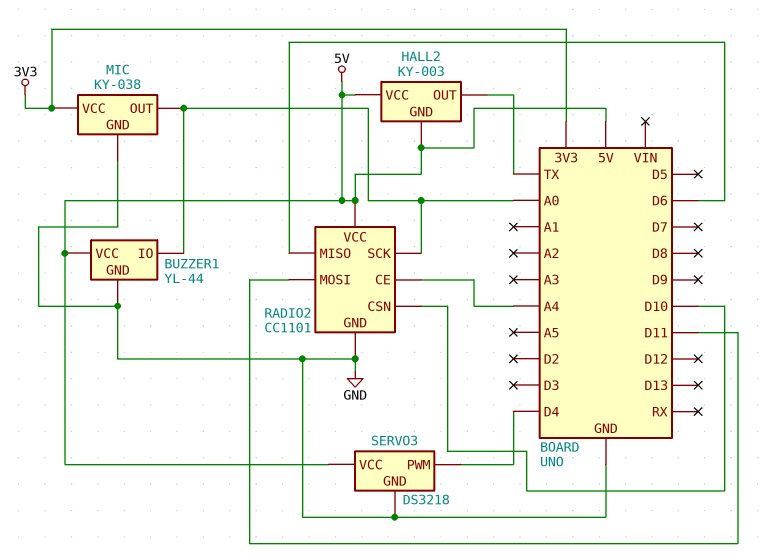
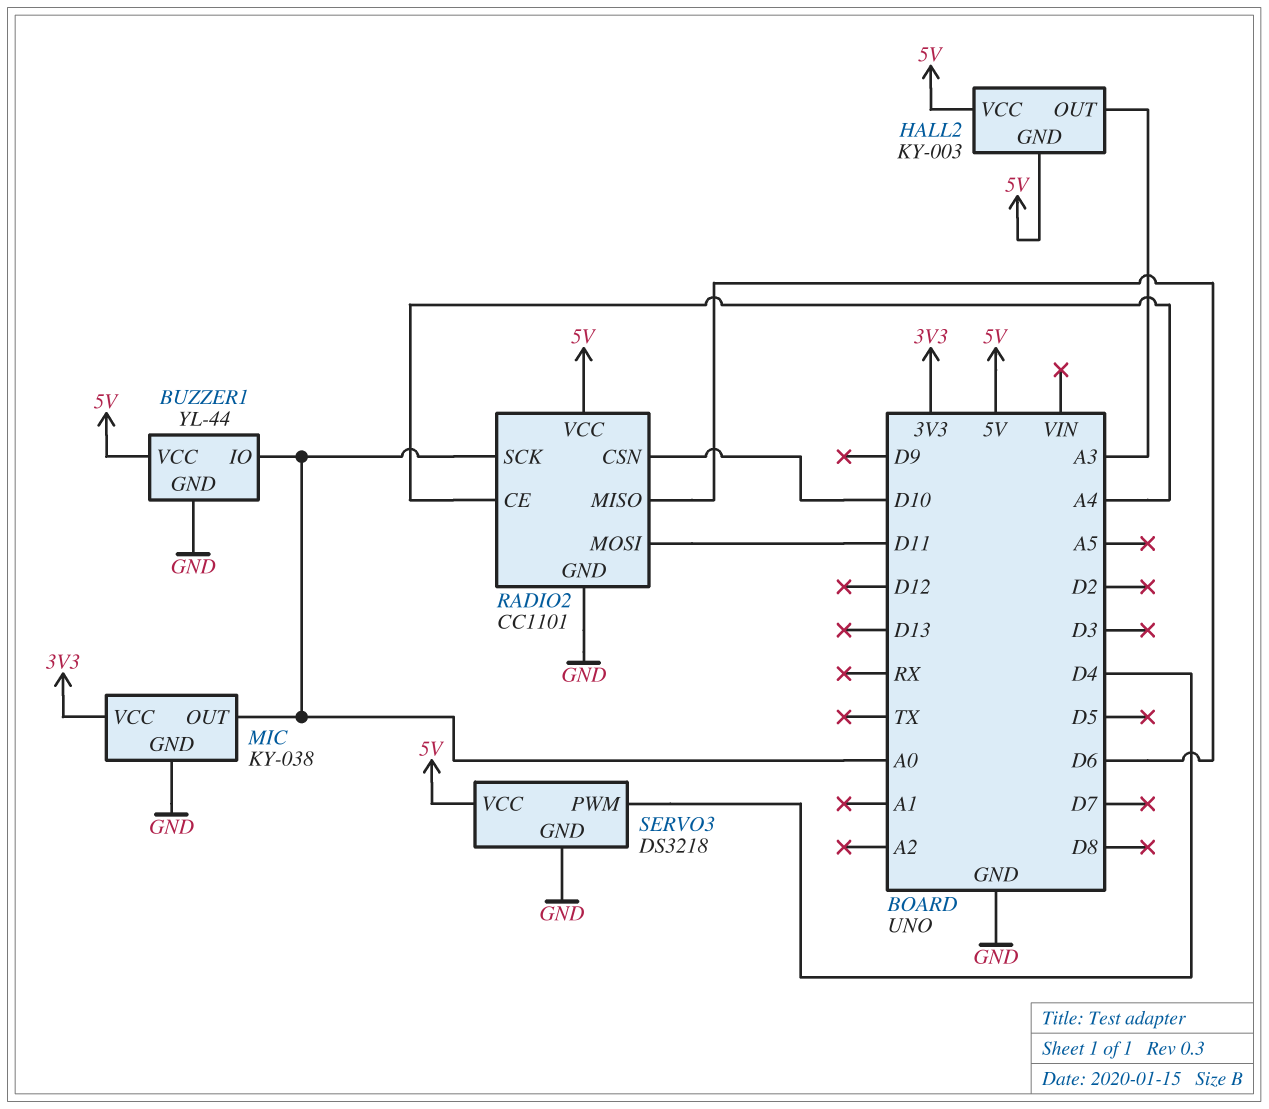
HALL2 pin OUT: TX -> A3

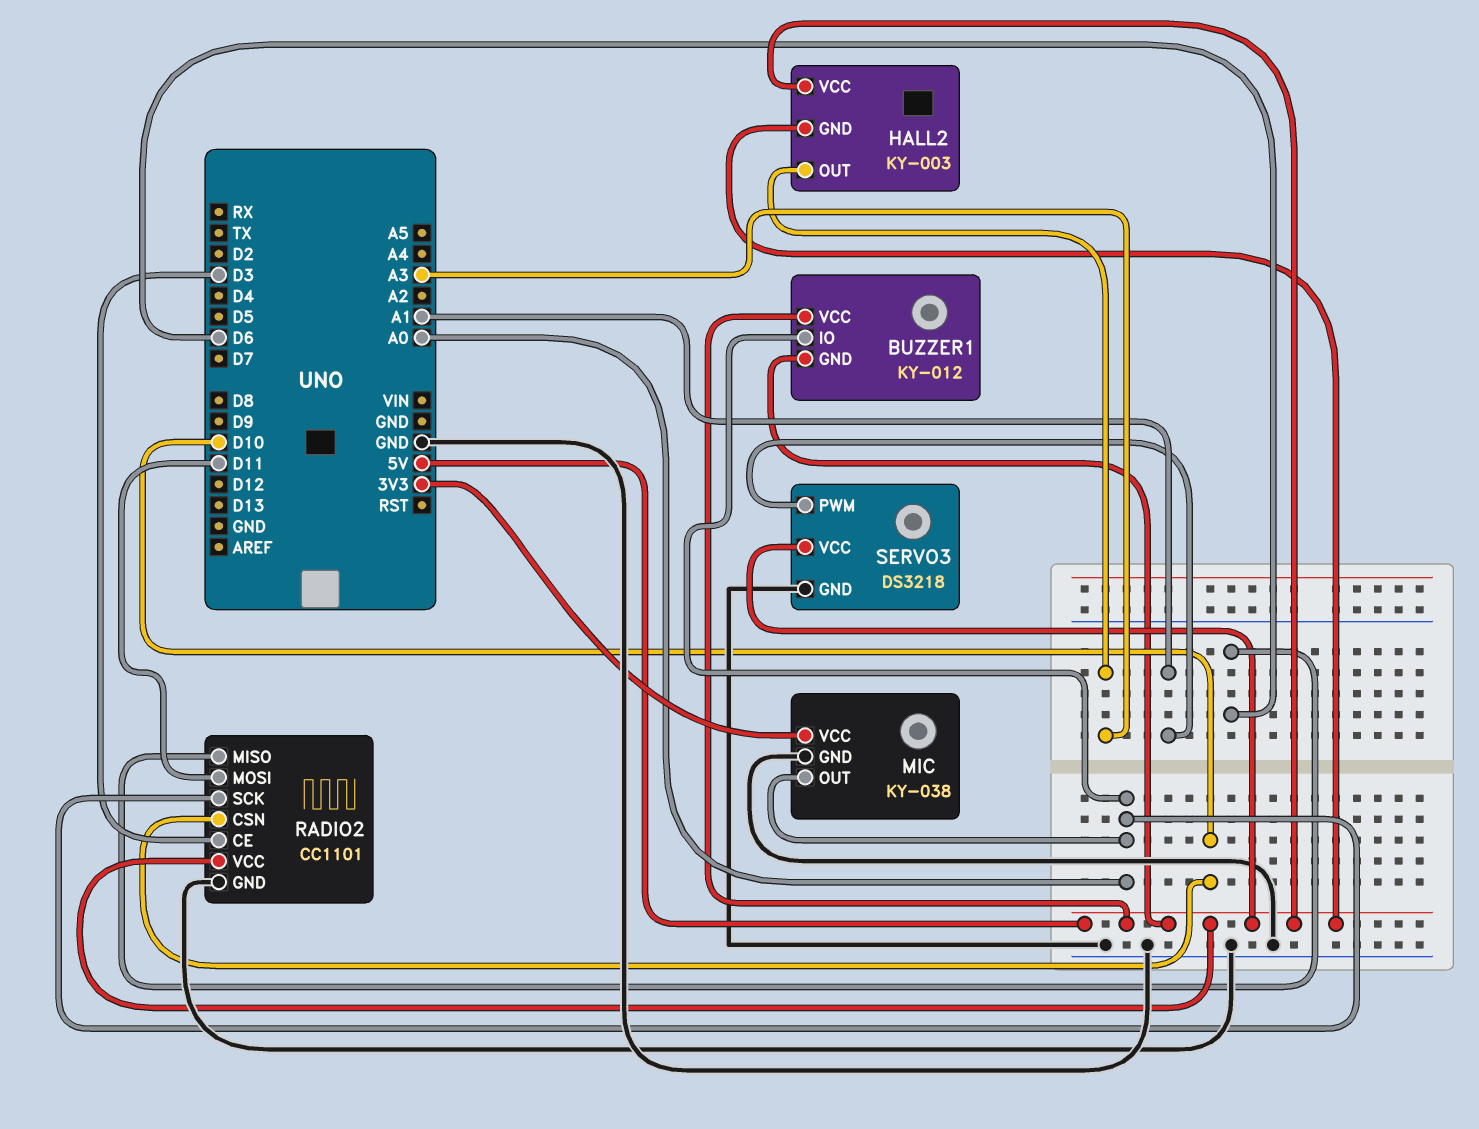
BUZZER1: YL-44 -> KY-012
BUZZER1 pin GND: GND -> 5V
RADIO2 pin CE: A4 -> D3
SERVO3 pin PWM: D4 -> A1

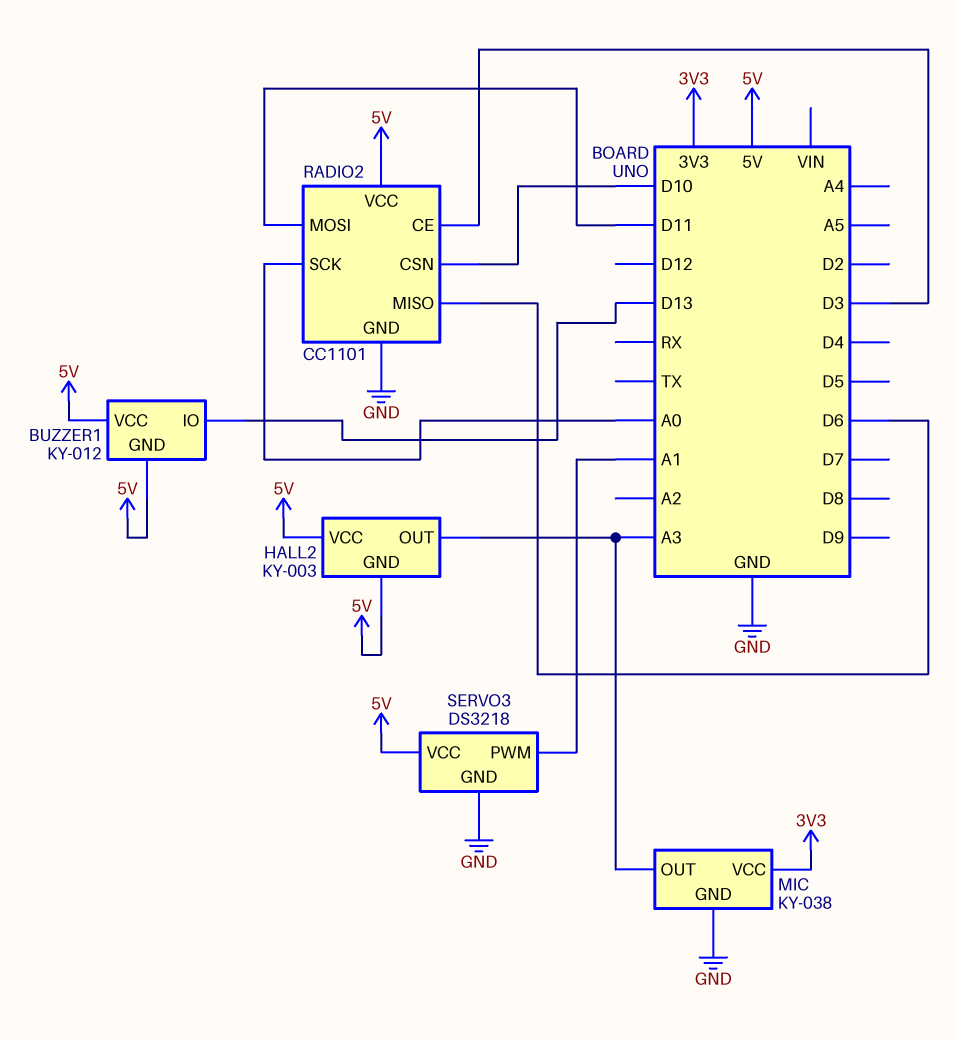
BUZZER1 pin IO: A0 -> D13
MIC pin OUT: A0 -> A3

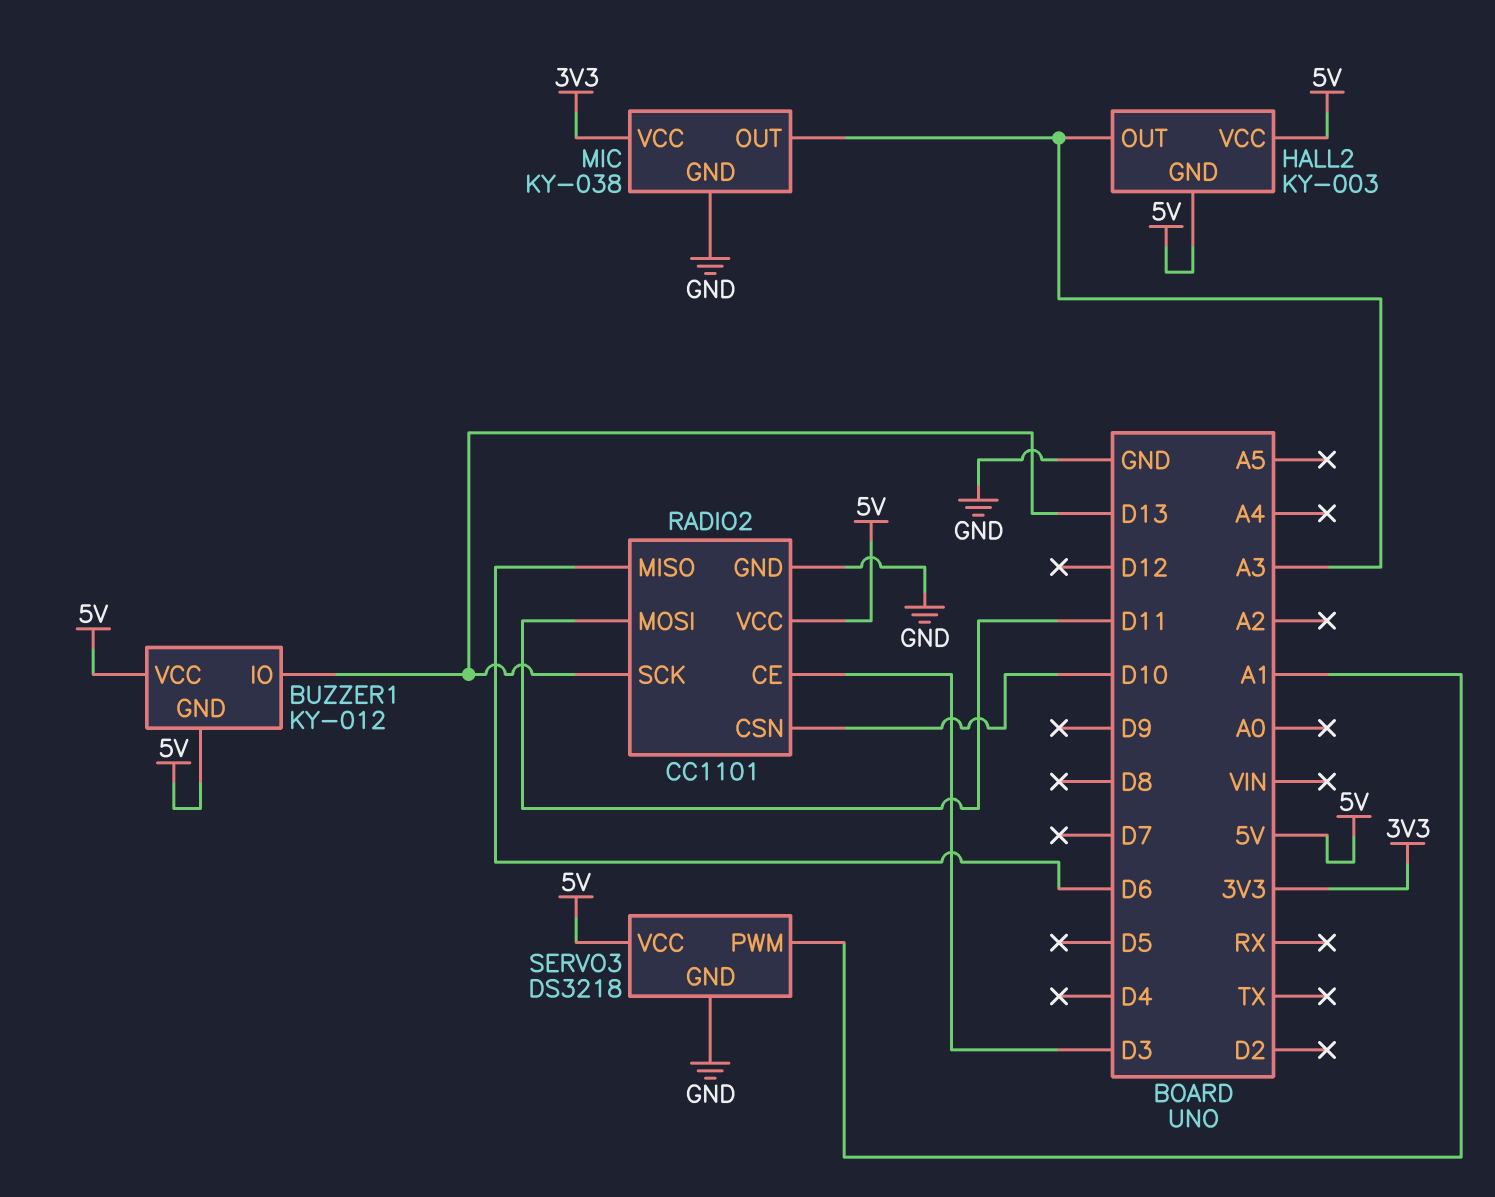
RADIO2 pin SCK: A0 -> D13

